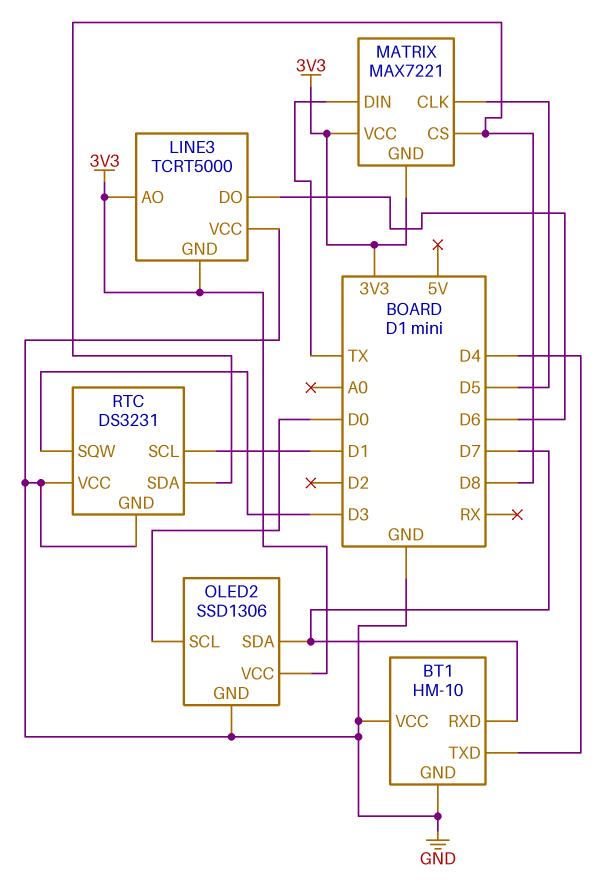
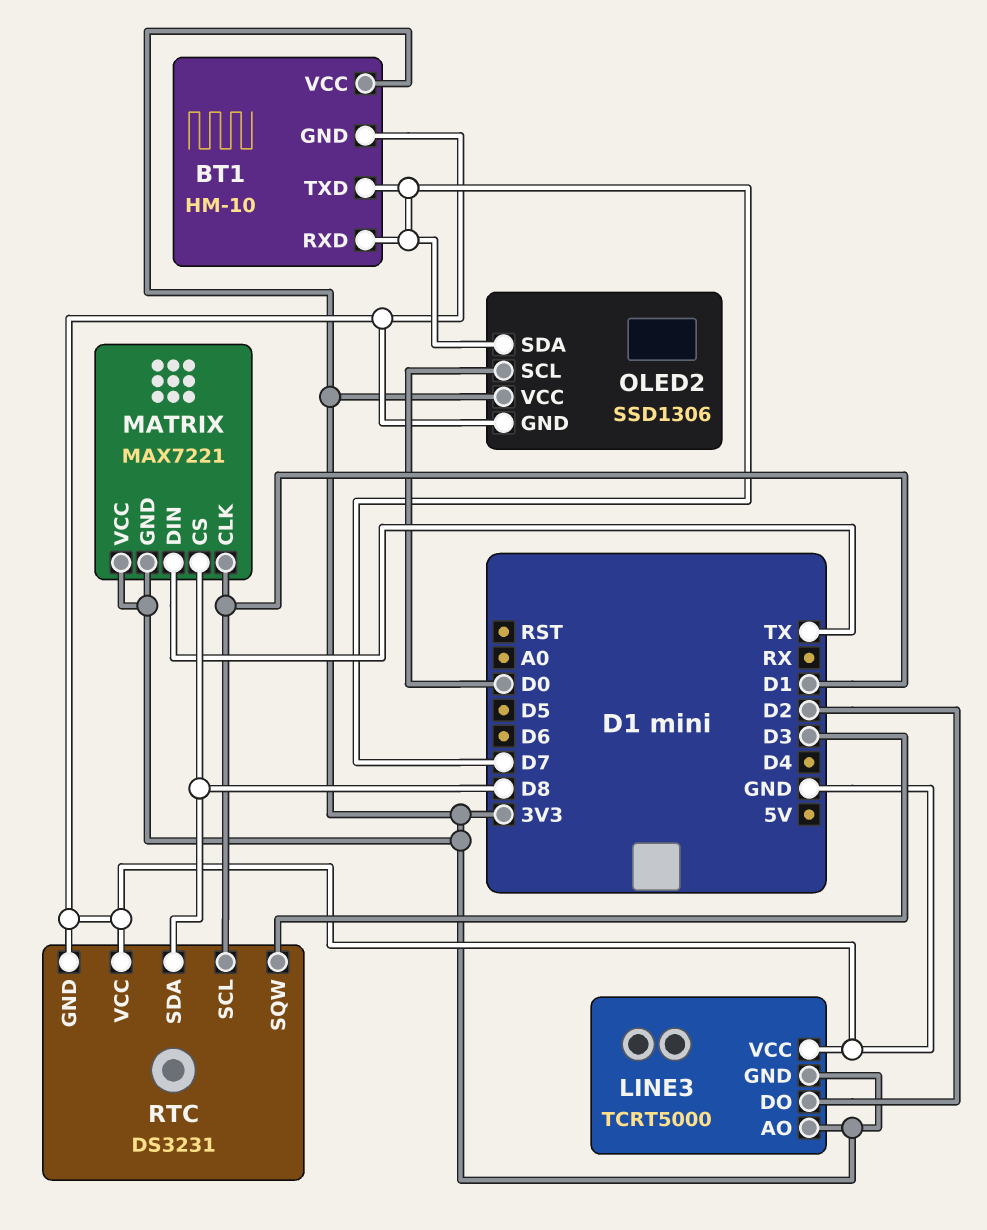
BT1 pin TXD: D4 -> D7
BT1 pin VCC: GND -> 3V3
LINE3 pin DO: D6 -> D2
MATRIX pin CLK: D5 -> D1

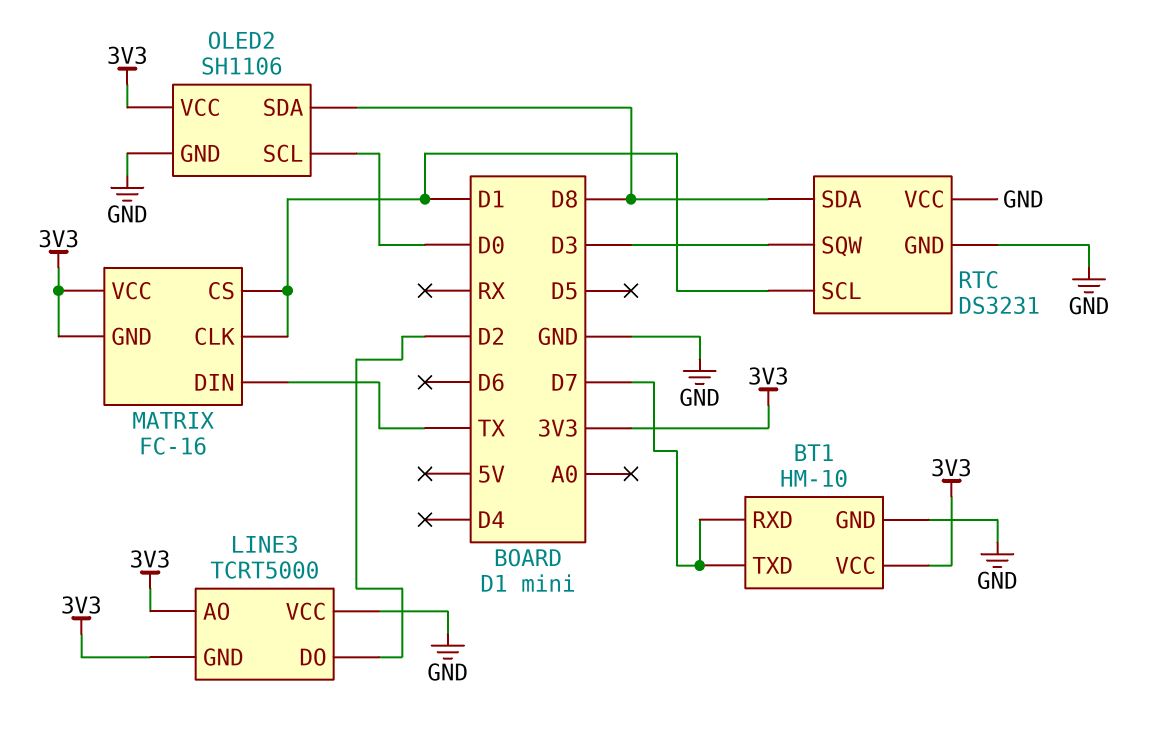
MATRIX: MAX7221 -> FC-16
MATRIX pin CS: D8 -> D1
OLED2: SSD1306 -> SH1106
OLED2 pin SDA: D7 -> D8

